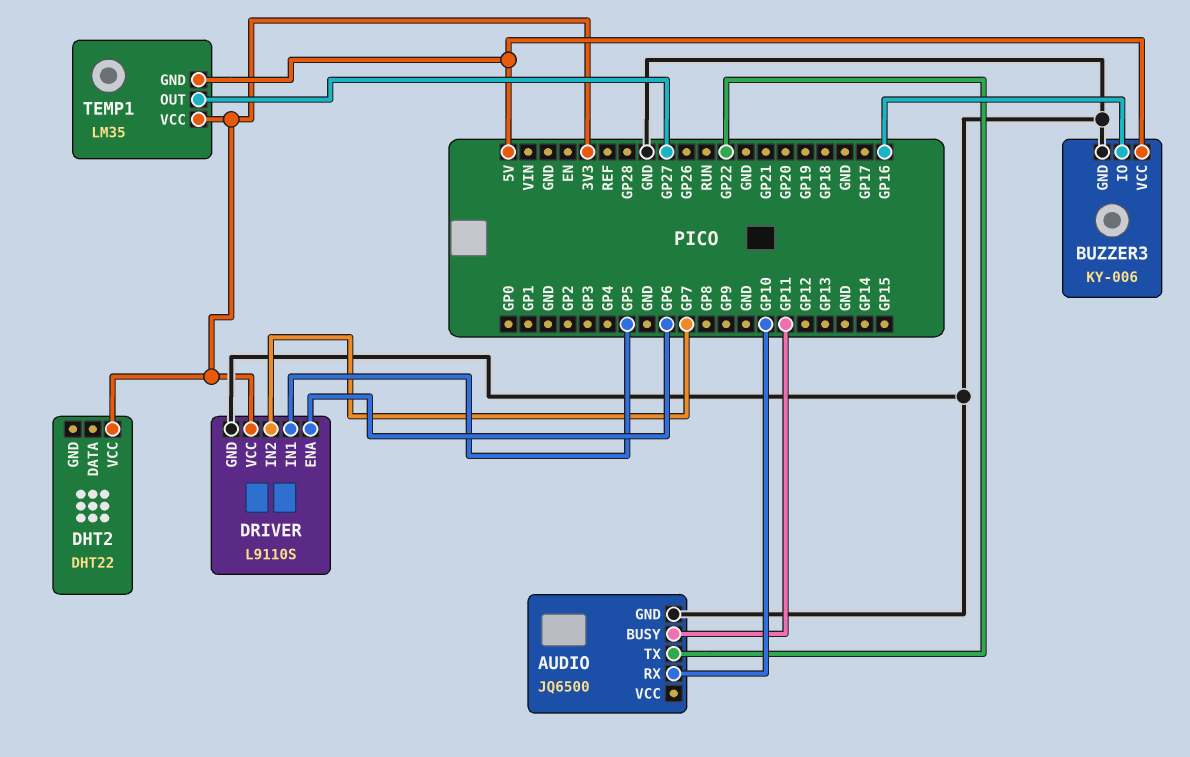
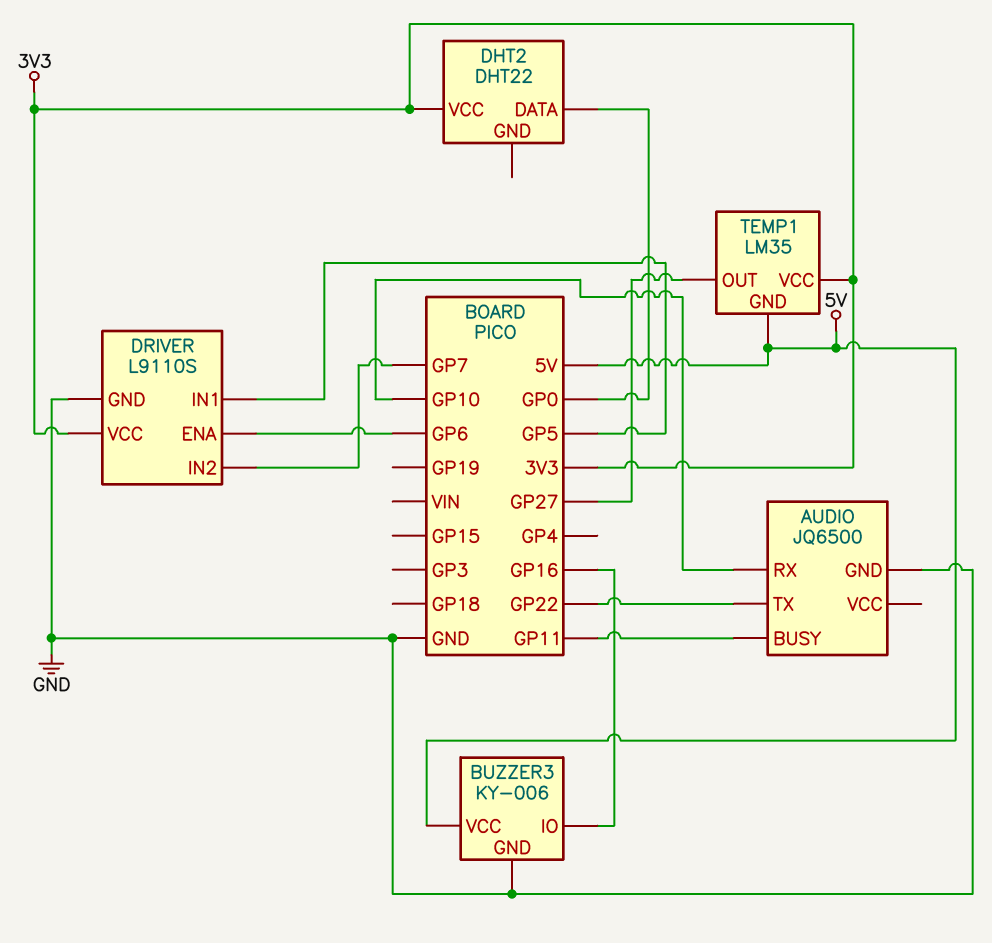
DHT2 pin DATA: none -> GP0

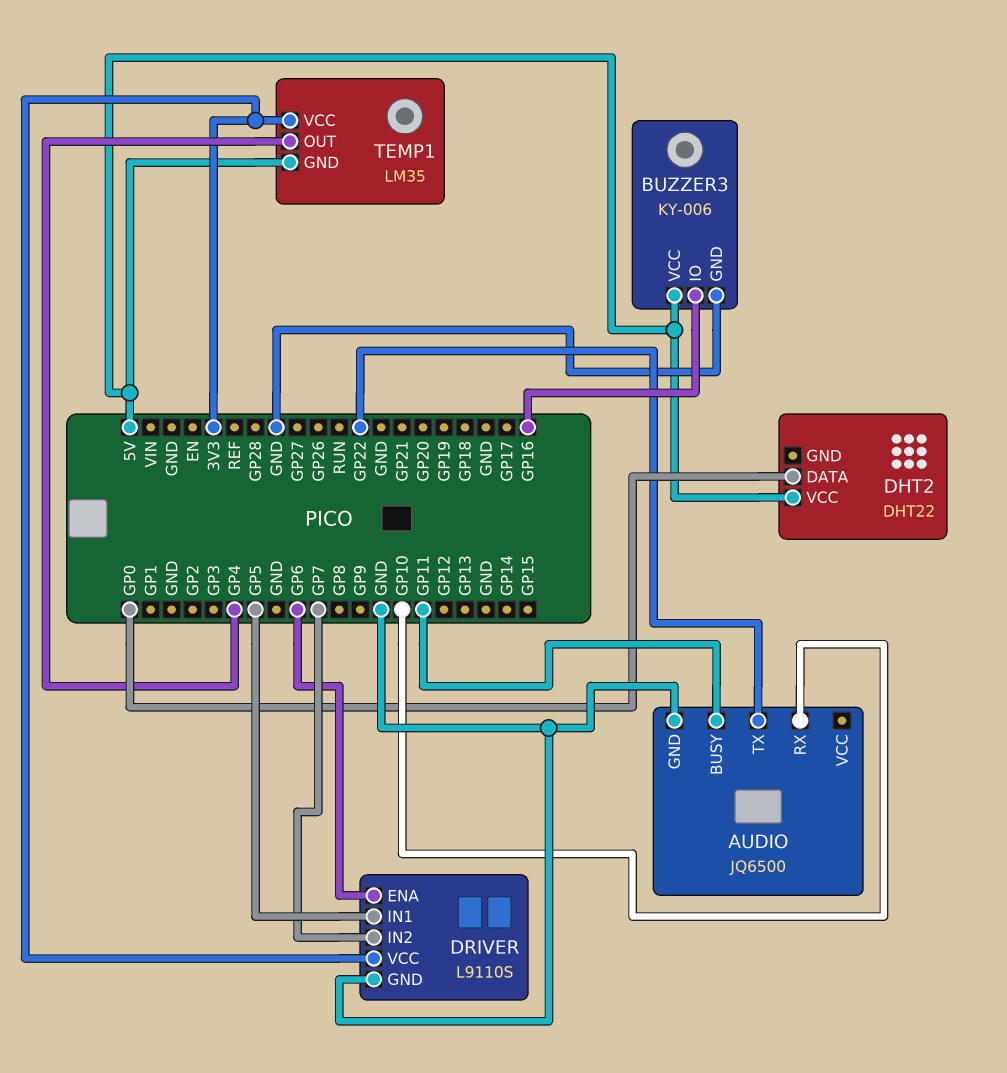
DHT2 pin VCC: 3V3 -> 5V
TEMP1 pin OUT: GP27 -> GP4

